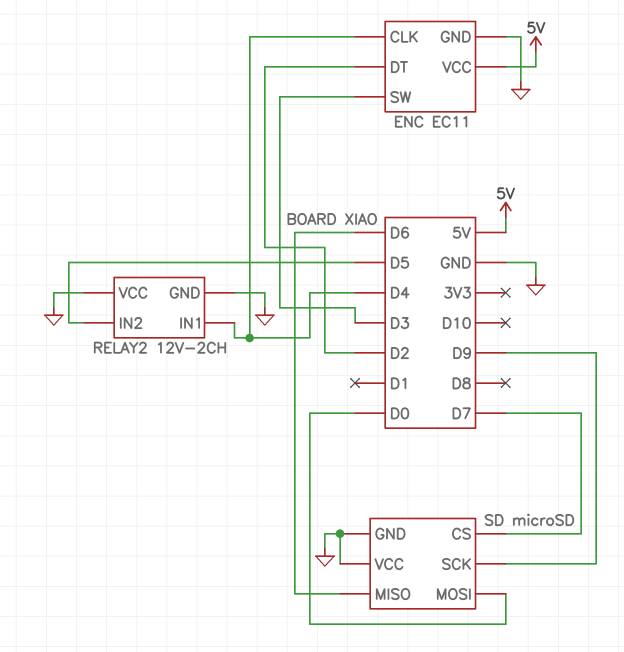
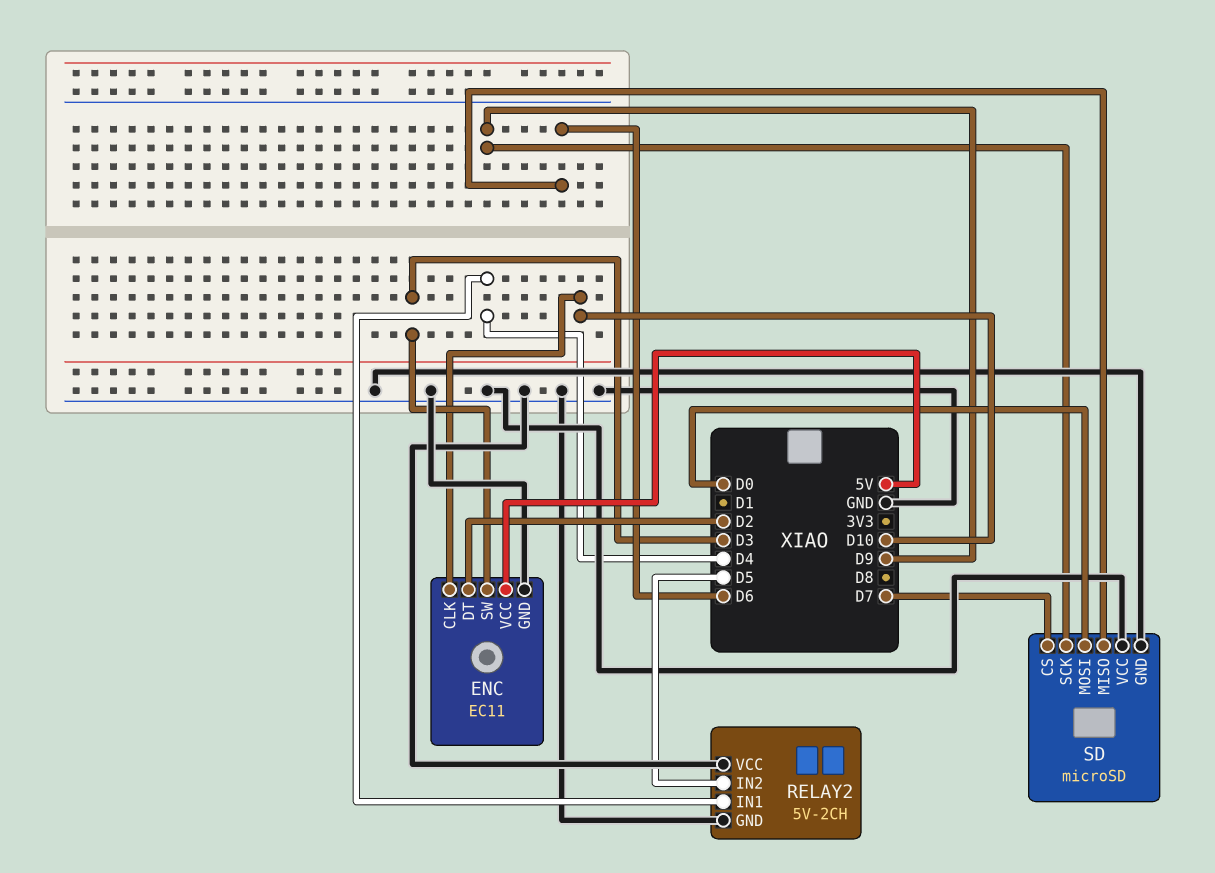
ENC pin CLK: D4 -> D10
RELAY2: 12V-2CH -> 5V-2CH

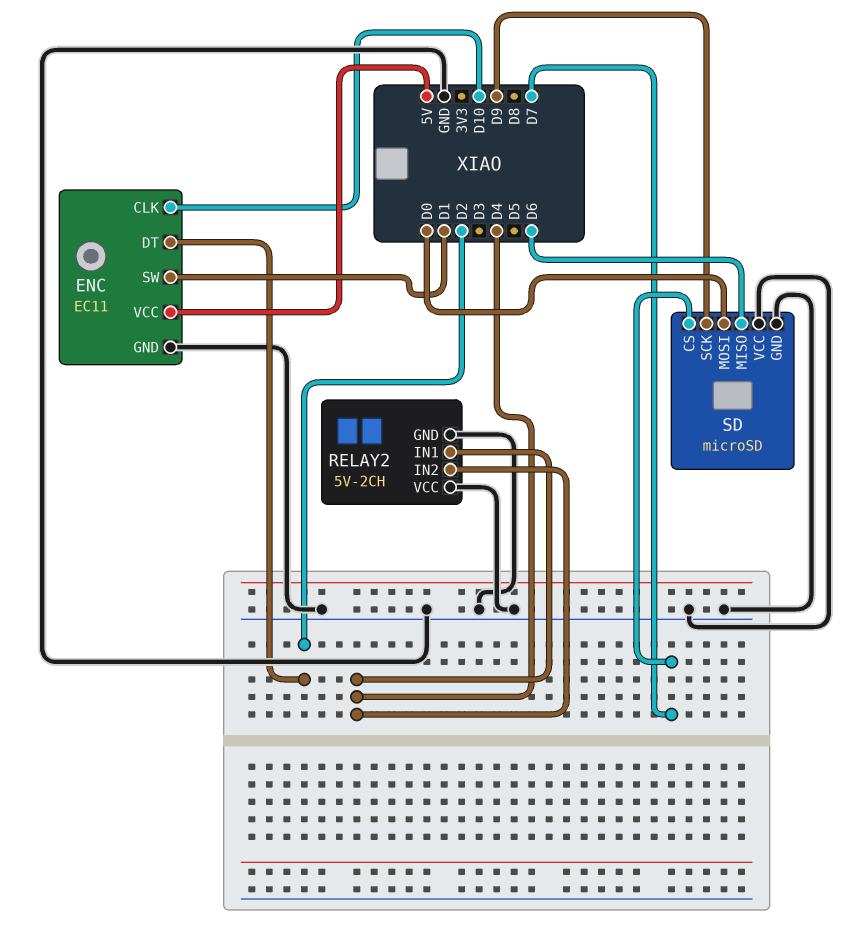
ENC pin SW: D3 -> D1
RELAY2 pin IN2: D5 -> D4

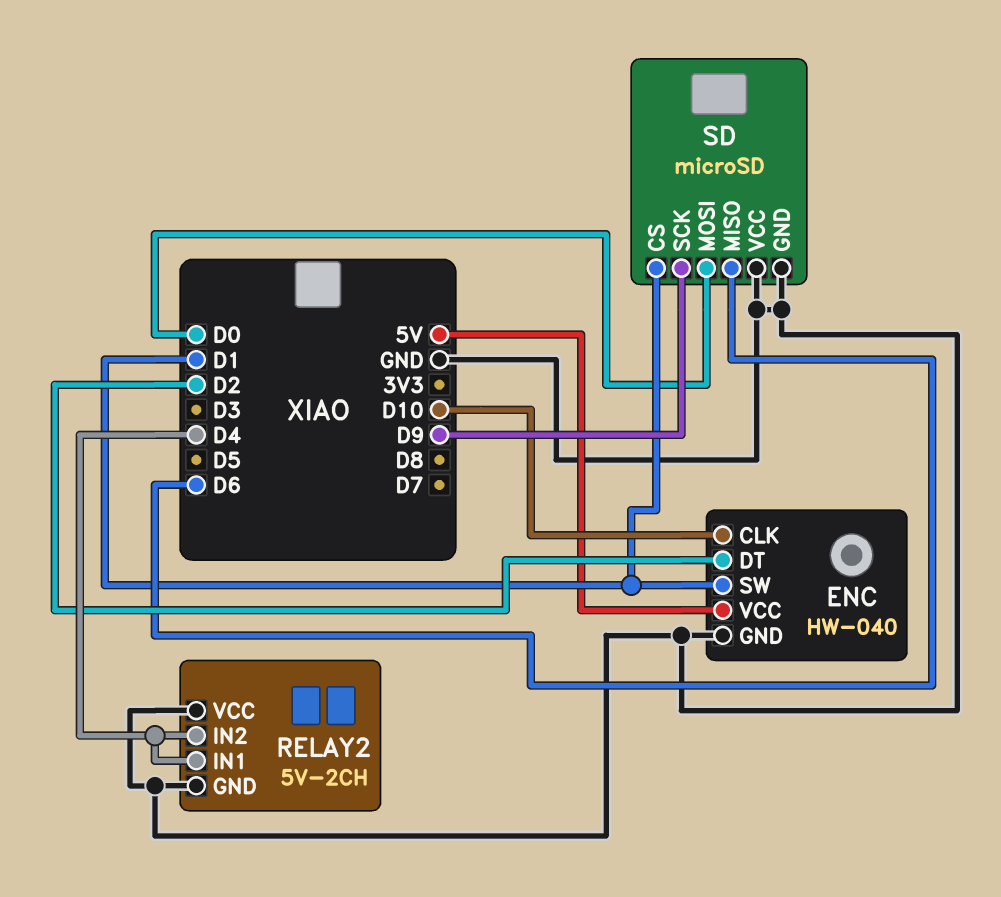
ENC: EC11 -> HW-040
SD pin CS: D7 -> D1

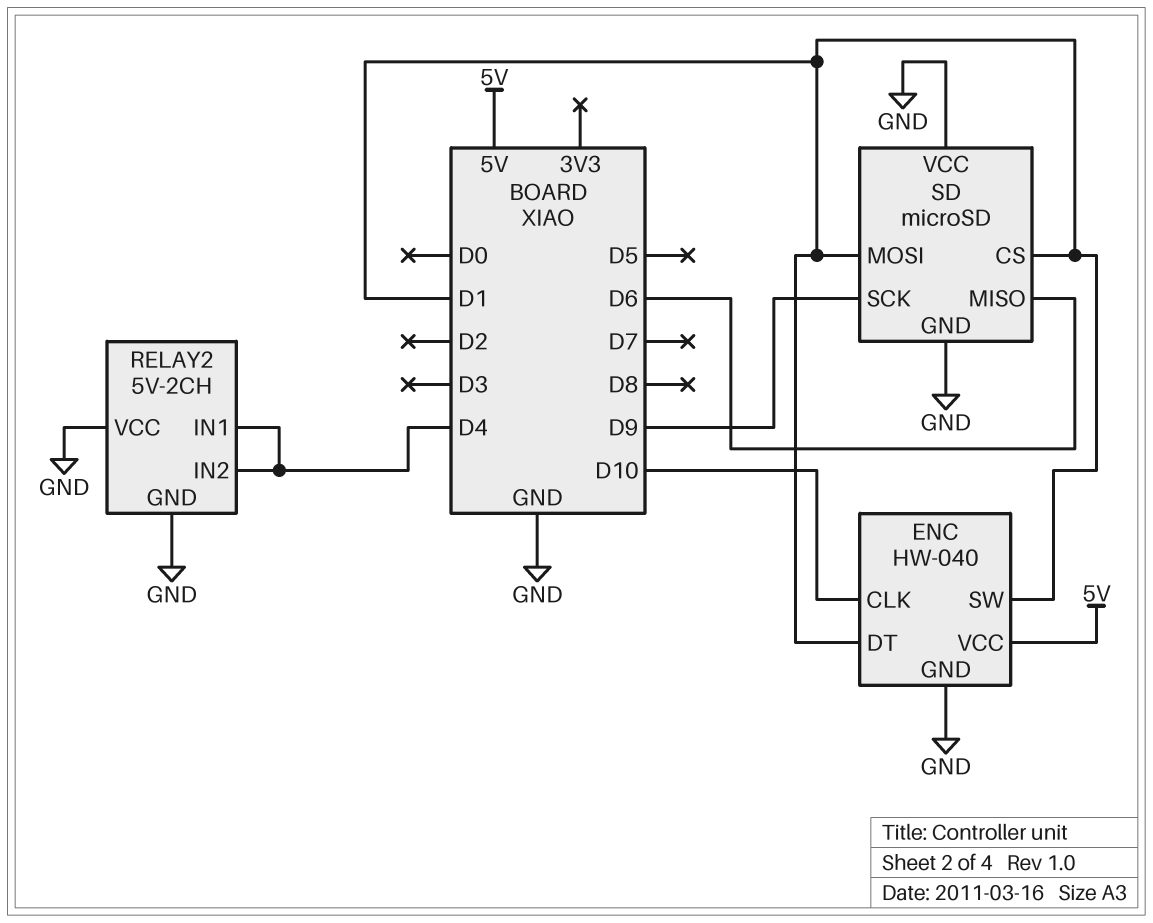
ENC pin DT: D2 -> D1
SD pin MOSI: D0 -> D1

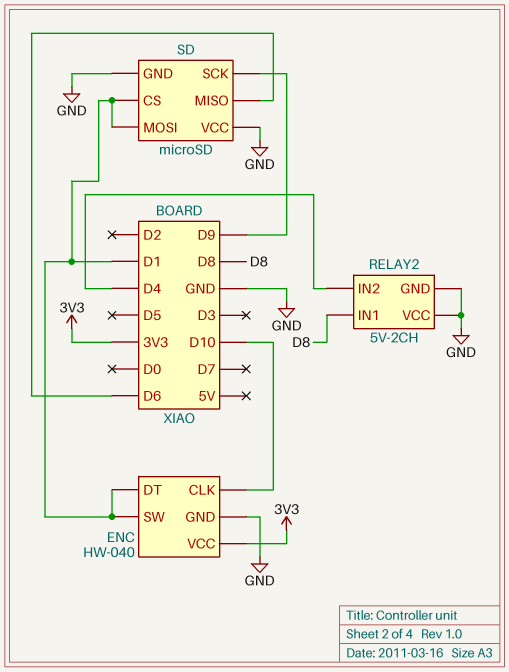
ENC pin VCC: 5V -> 3V3
RELAY2 pin IN1: D4 -> D8

